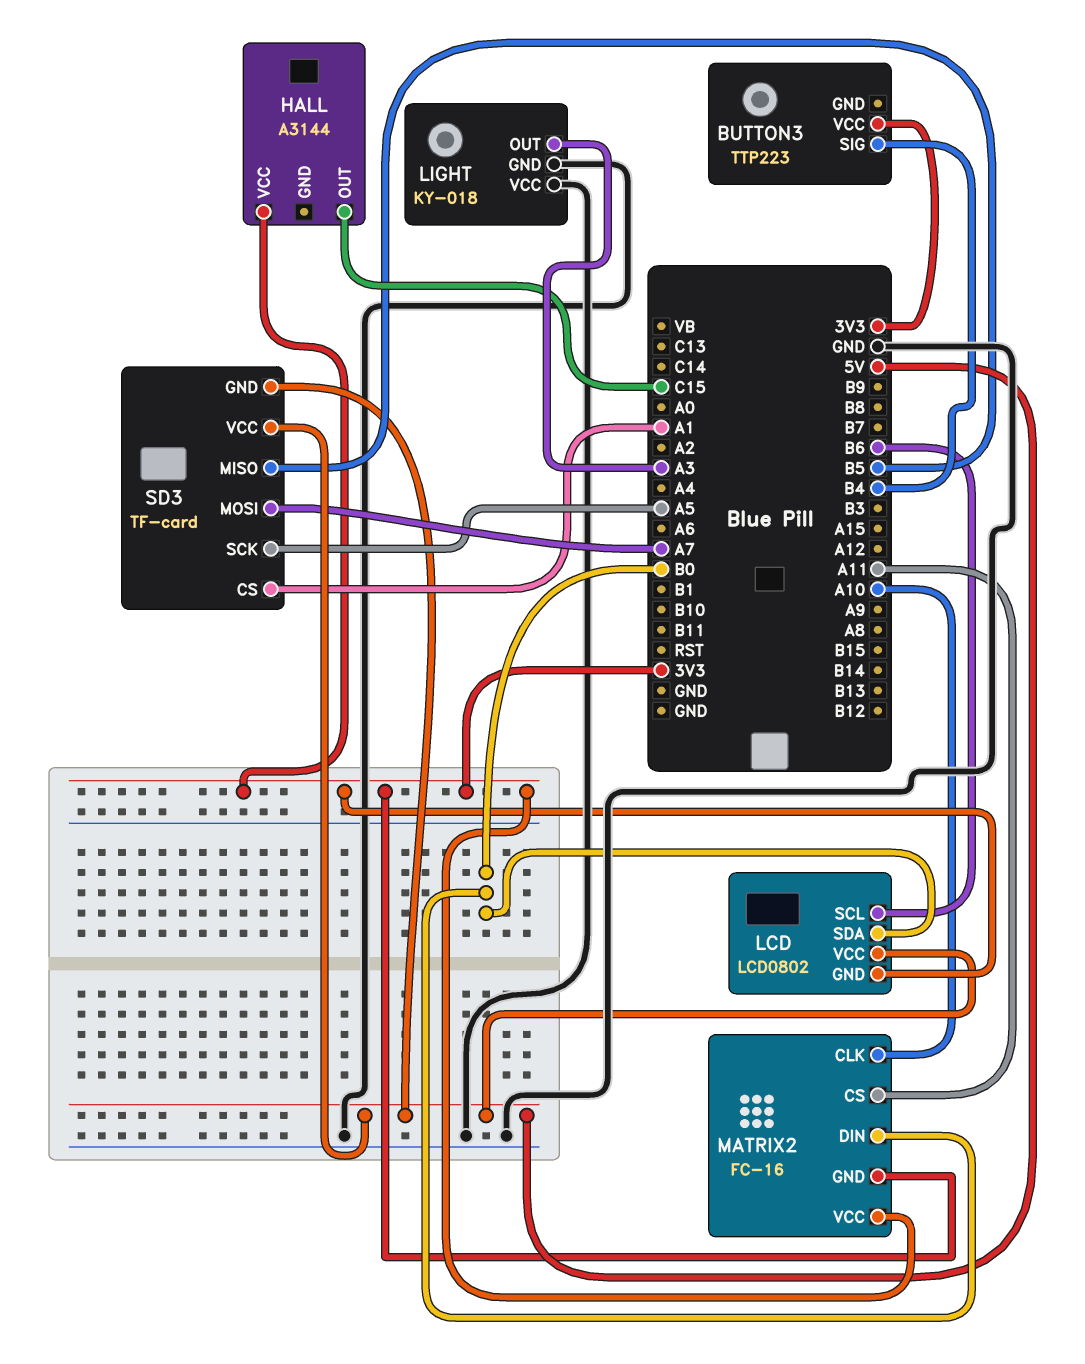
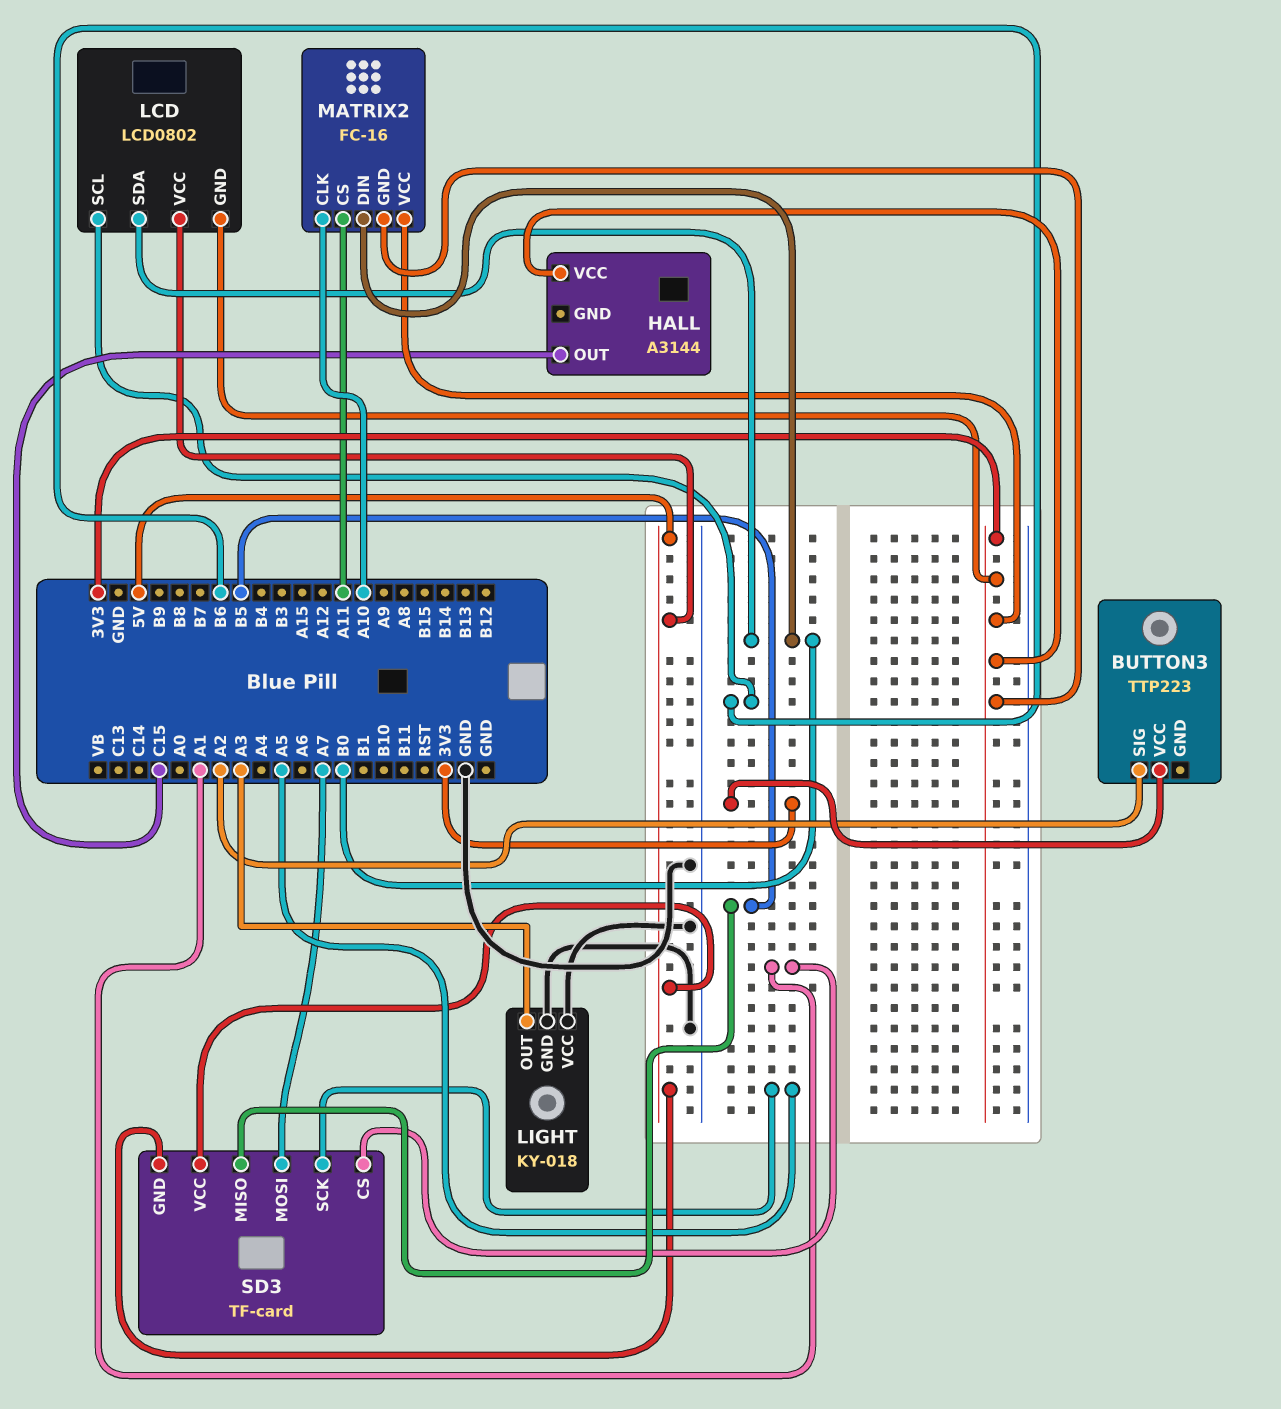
BUTTON3 pin SIG: B4 -> A2

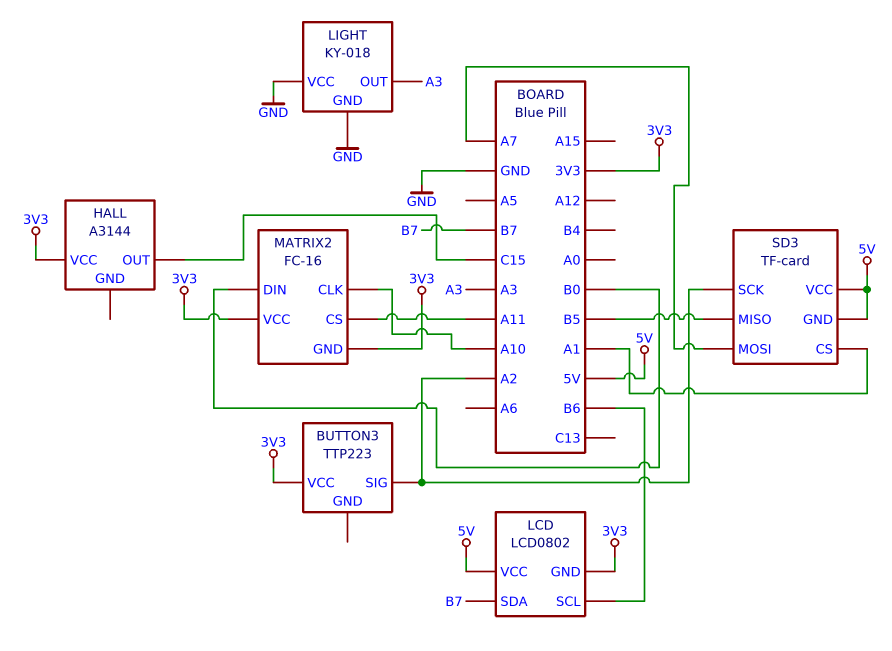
LCD pin SDA: B0 -> B7
SD3 pin SCK: A5 -> A2

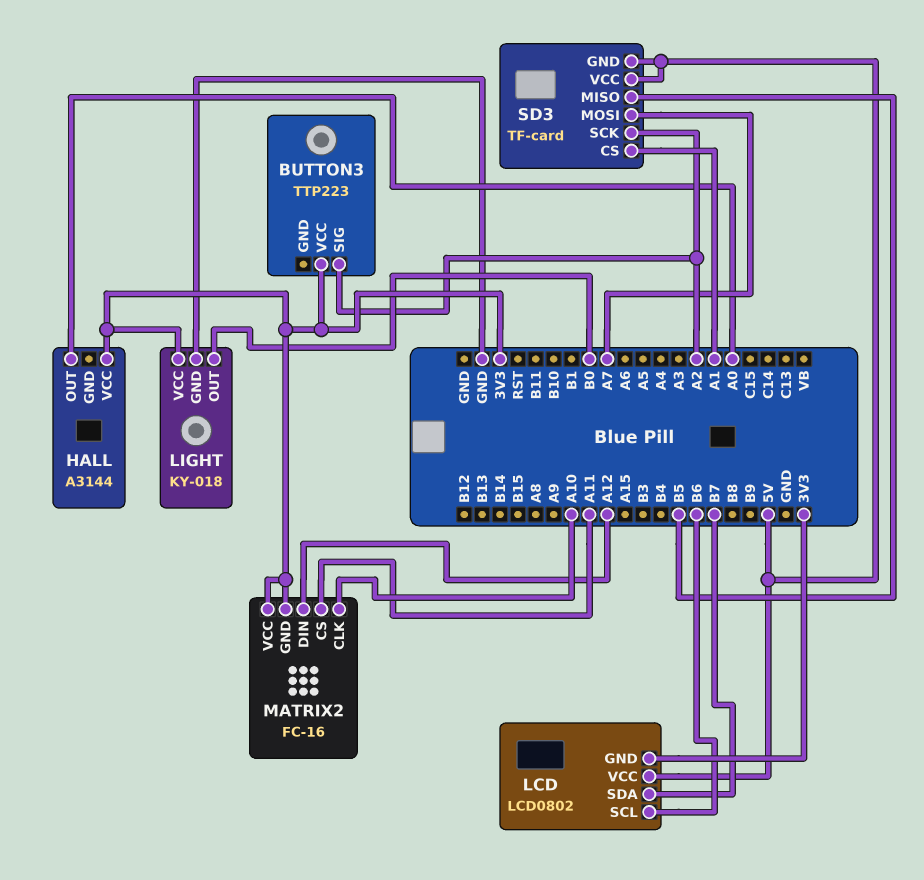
HALL pin OUT: C15 -> A0
LIGHT pin OUT: A3 -> B0
LIGHT pin VCC: GND -> 3V3
MATRIX2 pin DIN: B0 -> A12

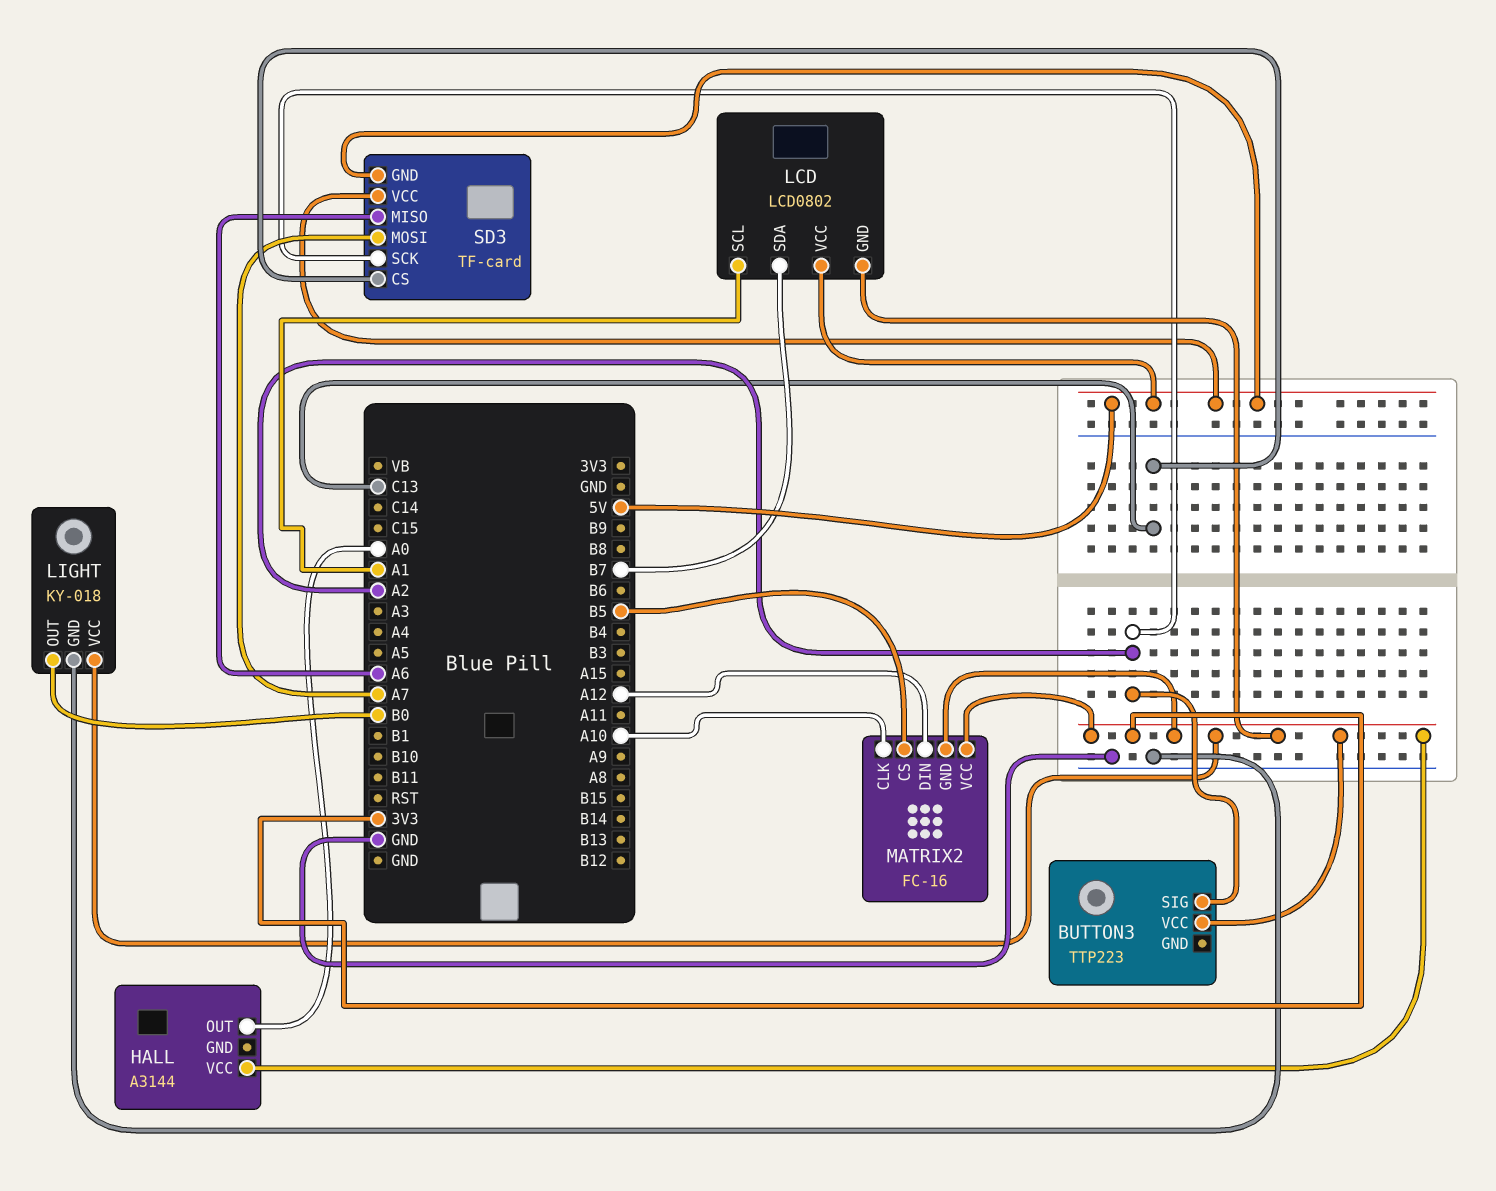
LCD pin SCL: B6 -> A1
MATRIX2 pin CS: A11 -> B5
SD3 pin CS: A1 -> C13
SD3 pin MISO: B5 -> A6

